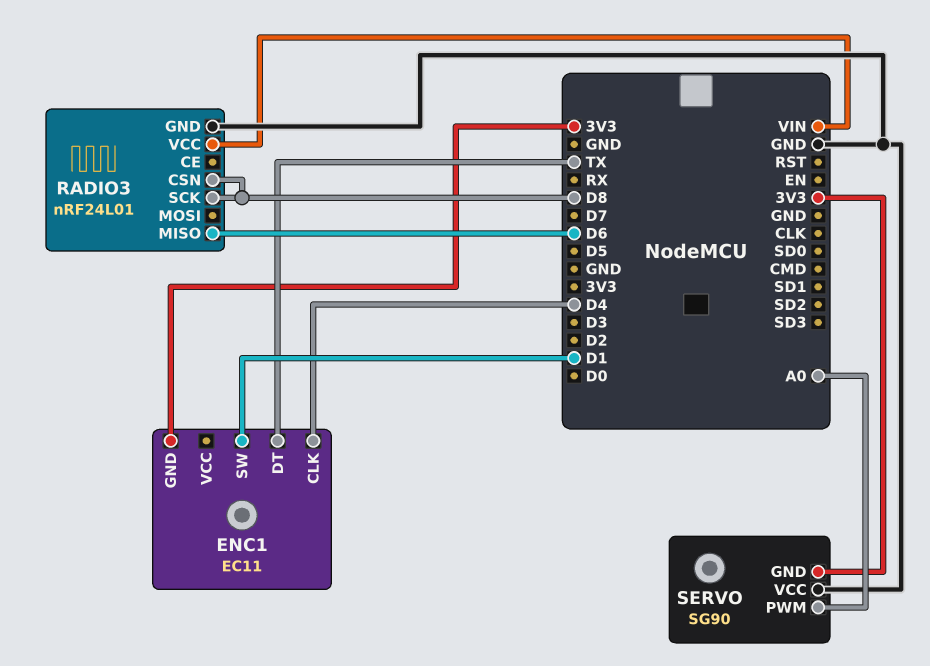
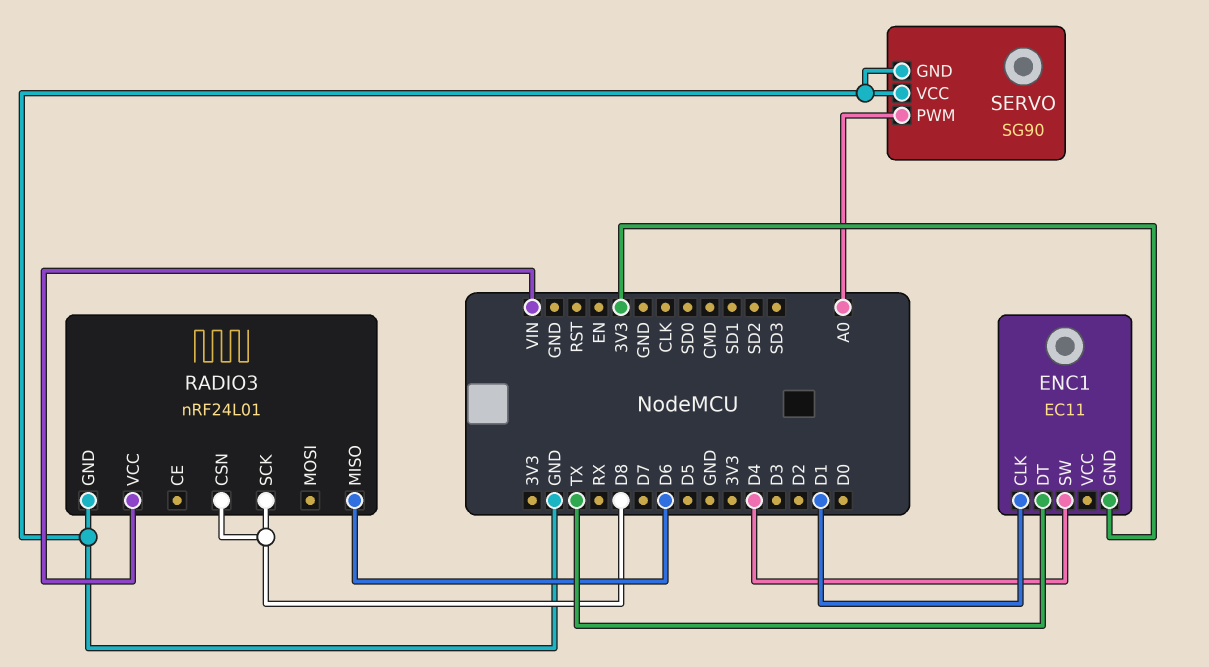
ENC1 pin CLK: D4 -> D1
ENC1 pin SW: D1 -> D4
SERVO pin GND: 3V3 -> GND

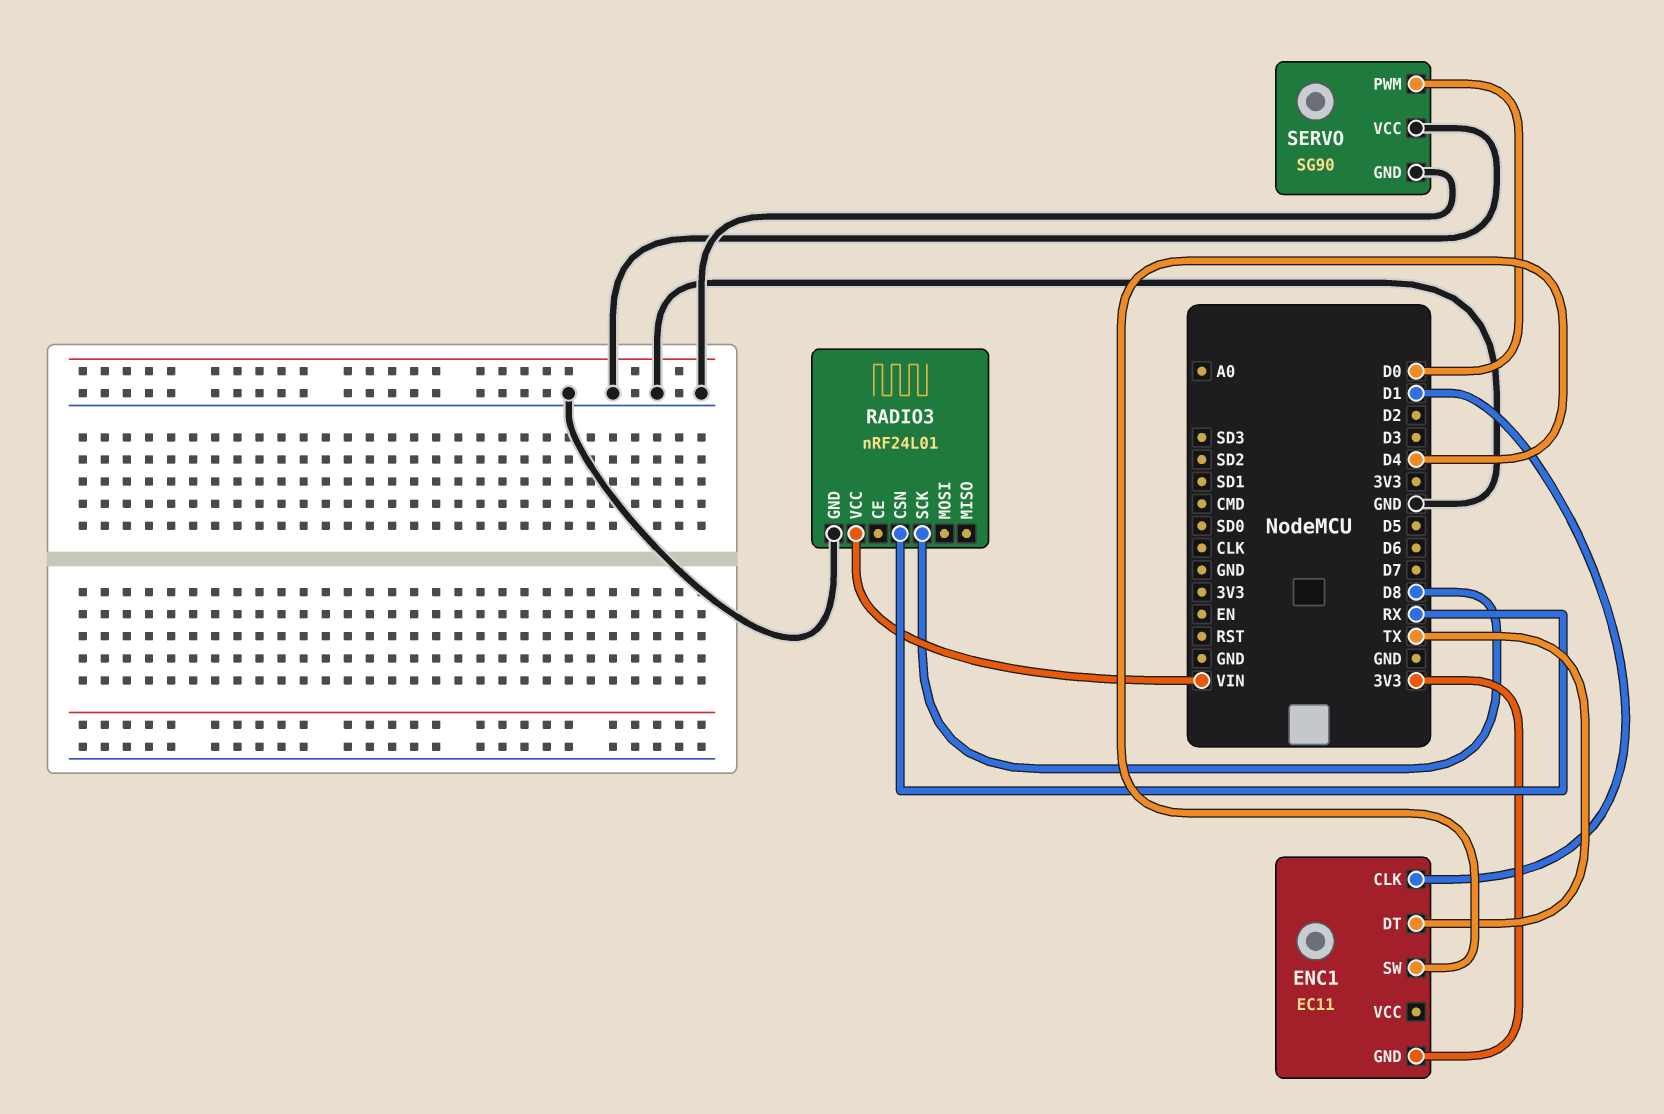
RADIO3 pin CSN: D8 -> RX
RADIO3 pin MISO: D6 -> none
SERVO pin PWM: A0 -> D0

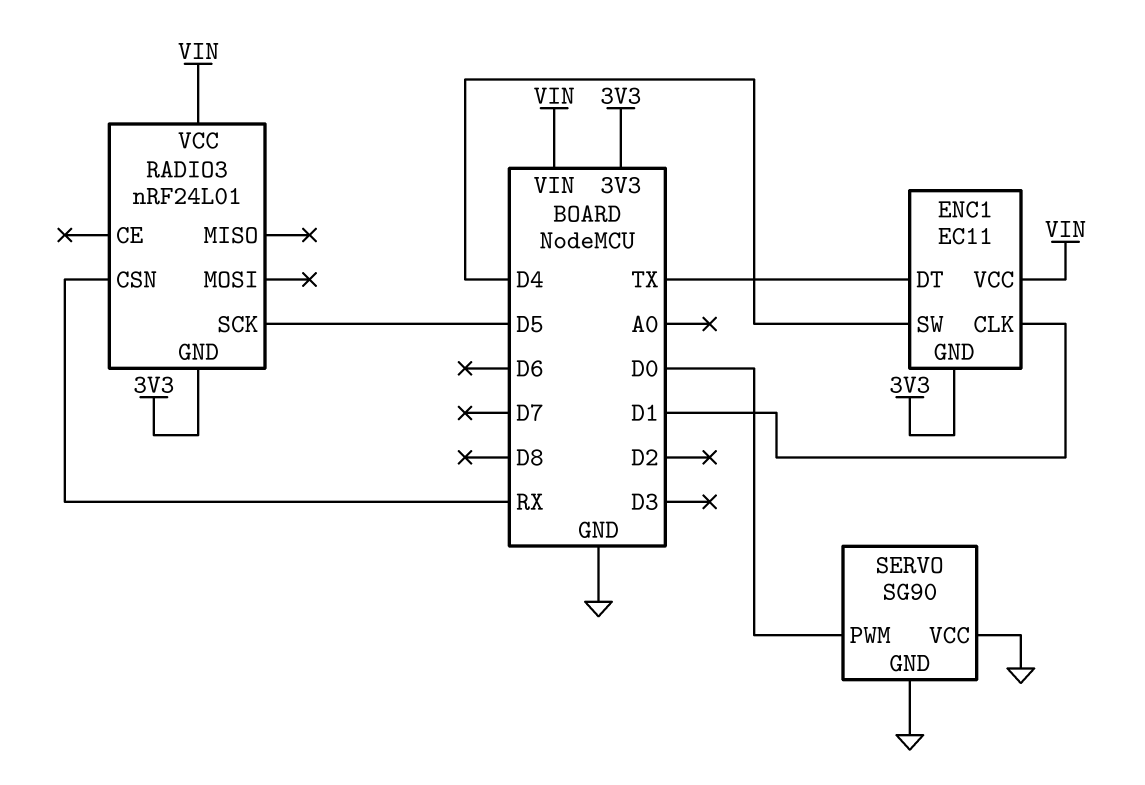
ENC1 pin VCC: none -> VIN
RADIO3 pin GND: GND -> 3V3
RADIO3 pin SCK: D8 -> D5

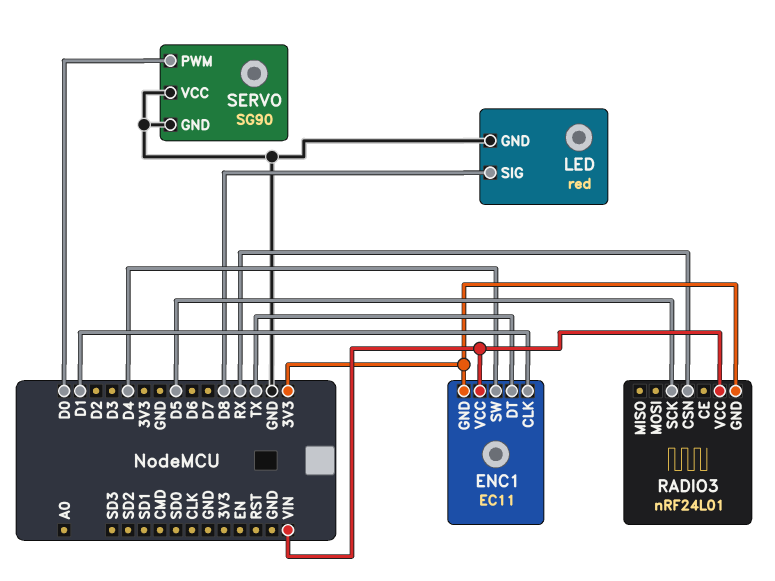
LED: none -> red
LED pin GND: none -> GND
LED pin SIG: none -> D8

